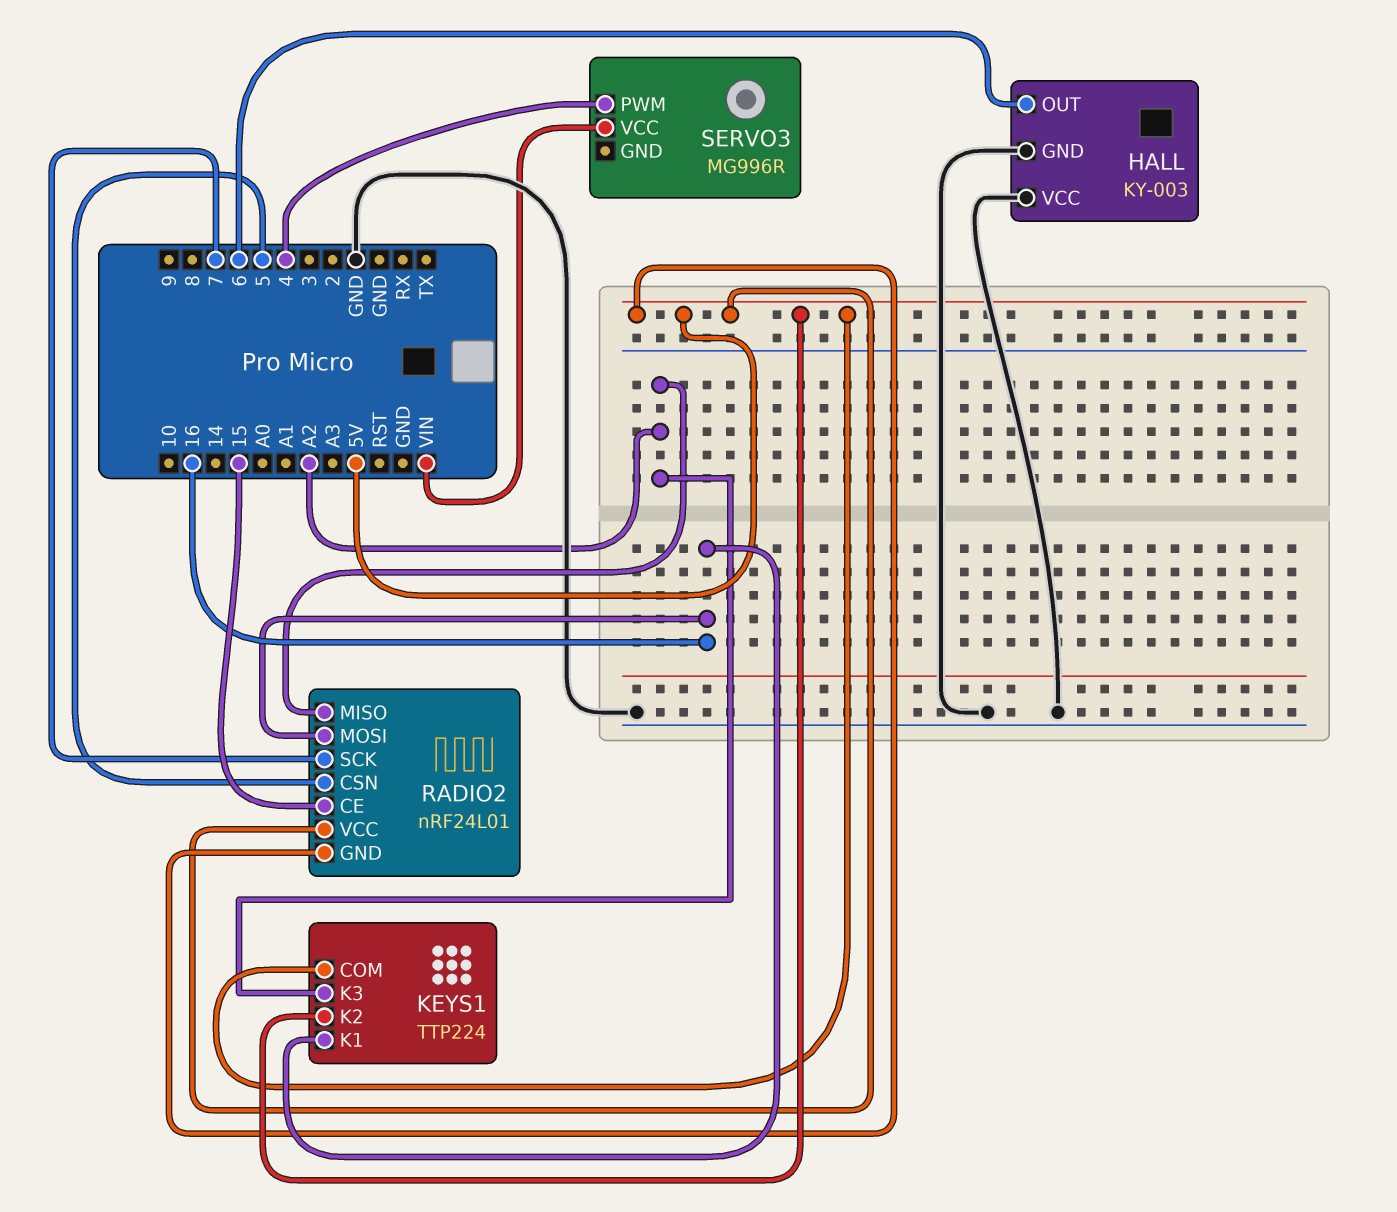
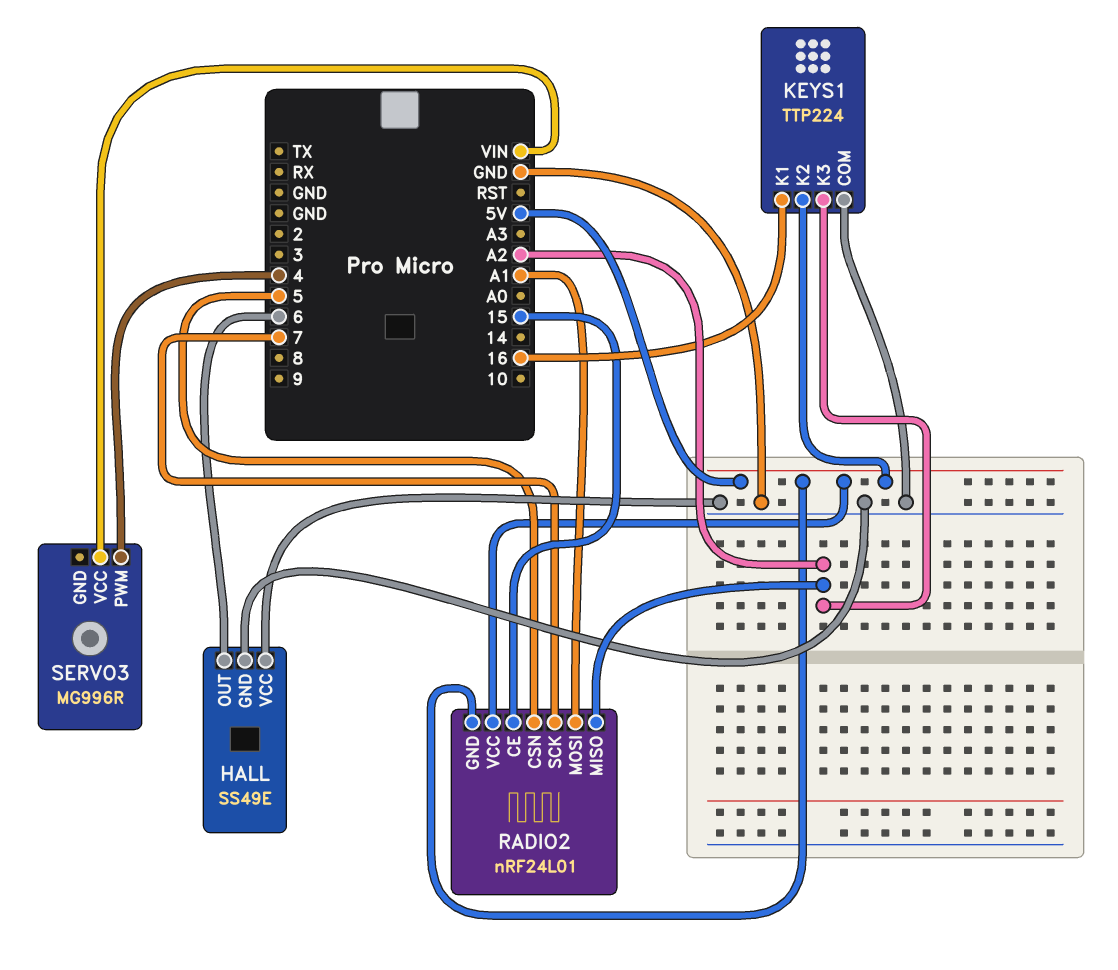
HALL: KY-003 -> SS49E
KEYS1 pin COM: 5V -> GND
RADIO2 pin MOSI: 16 -> A1

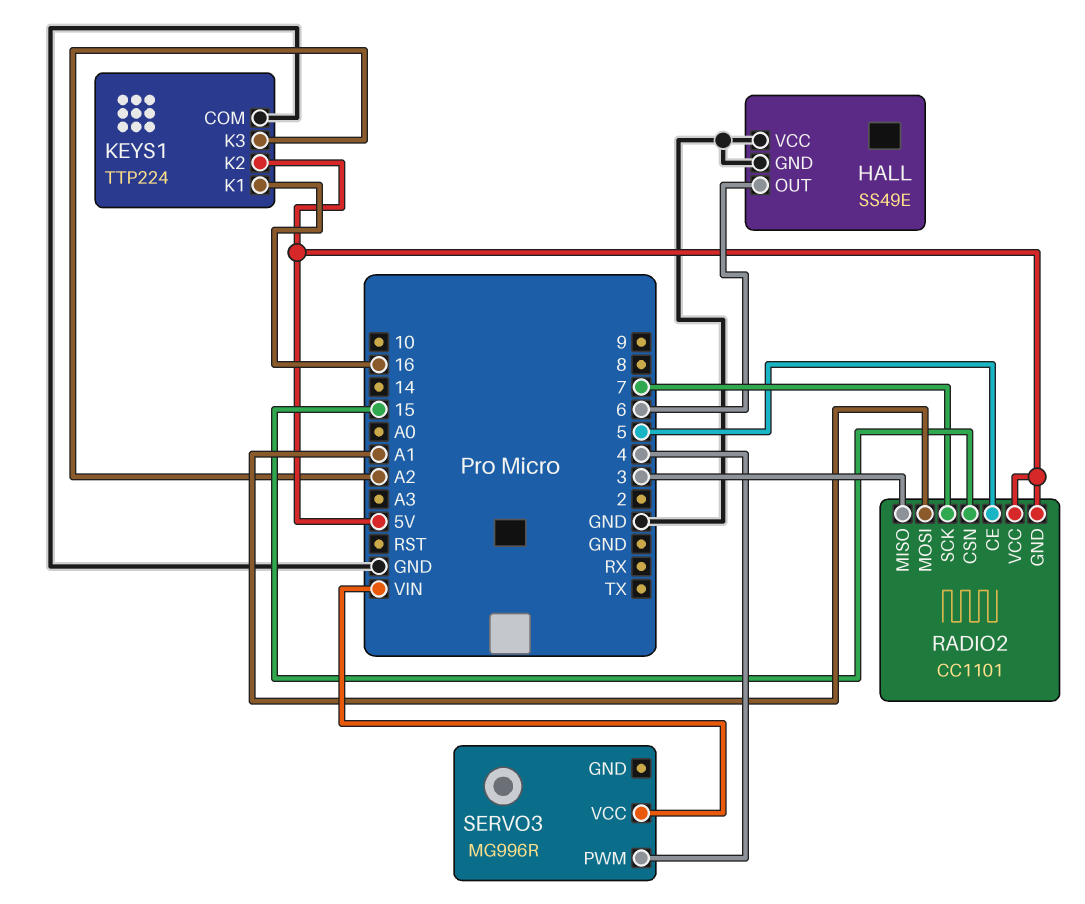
RADIO2: nRF24L01 -> CC1101
RADIO2 pin CE: 15 -> 5
RADIO2 pin CSN: 5 -> 15
RADIO2 pin MISO: A2 -> 3

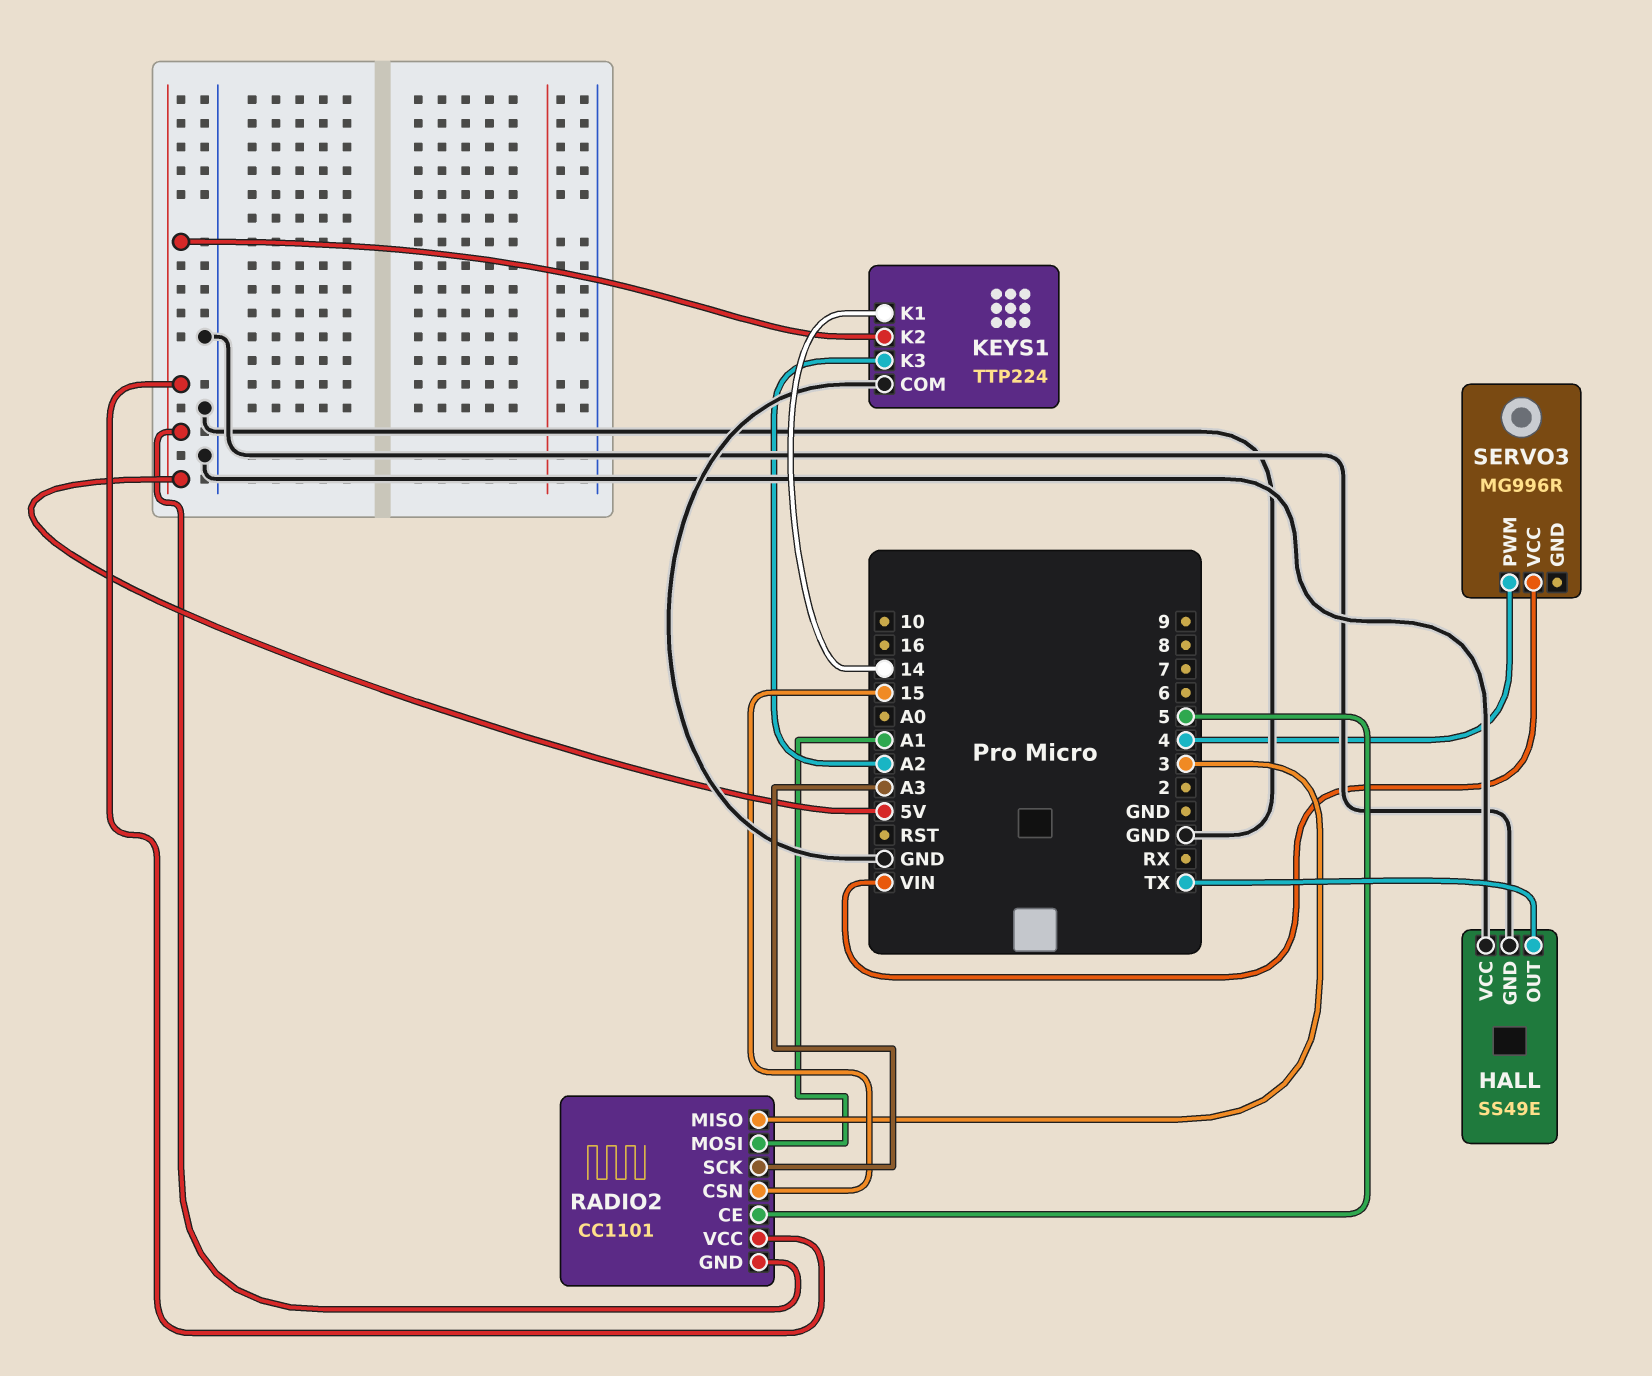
HALL pin OUT: 6 -> TX
KEYS1 pin K1: 16 -> 14
RADIO2 pin SCK: 7 -> A3

